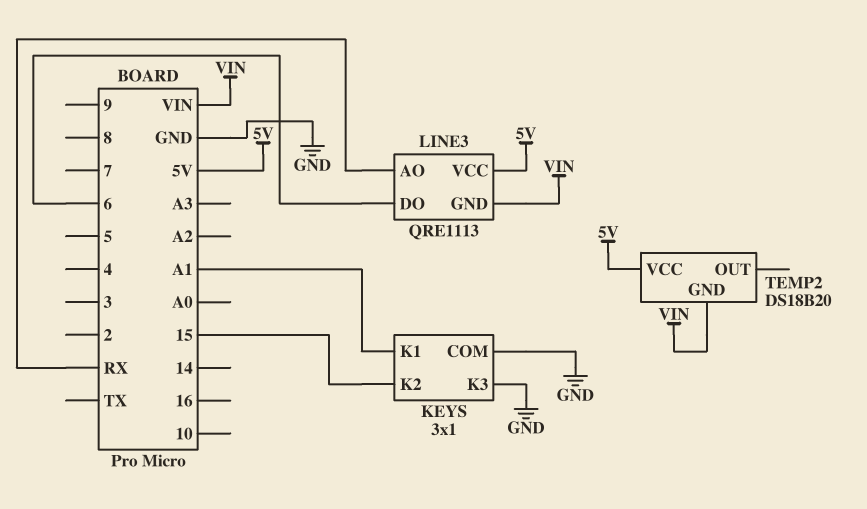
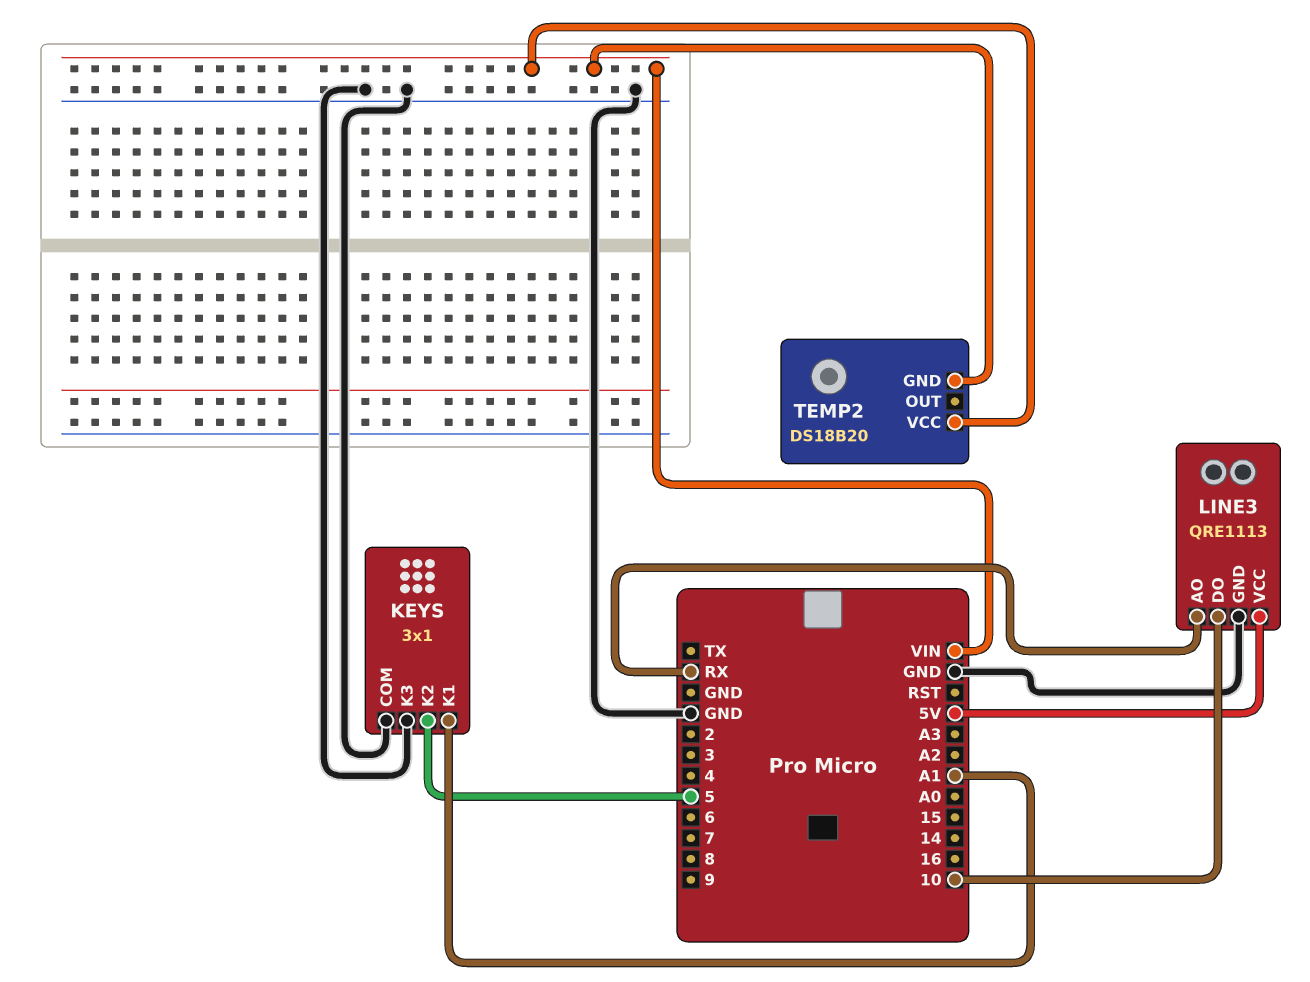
KEYS pin K2: 15 -> 5
LINE3 pin DO: 6 -> 10
LINE3 pin GND: VIN -> GND
TEMP2 pin VCC: 5V -> VIN

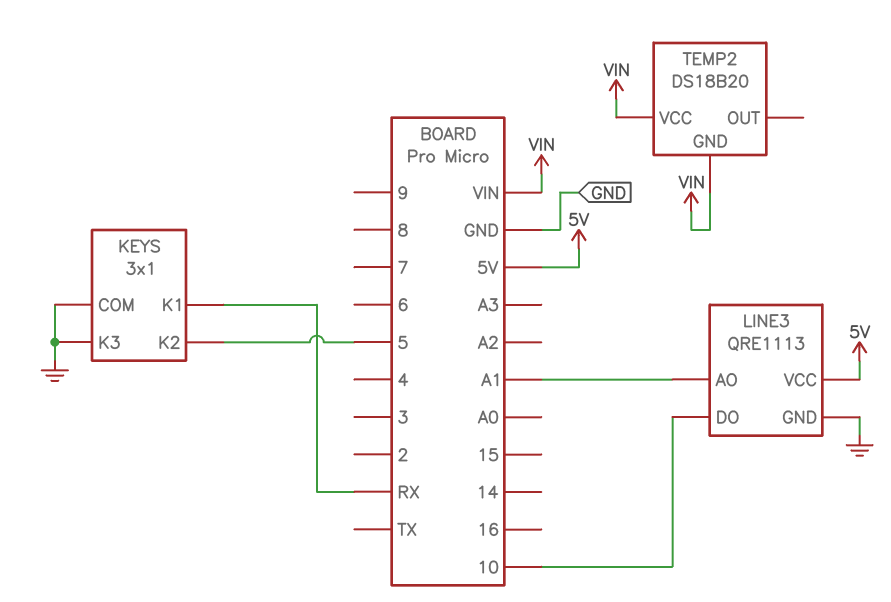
KEYS pin K1: A1 -> RX
LINE3 pin AO: RX -> A1

